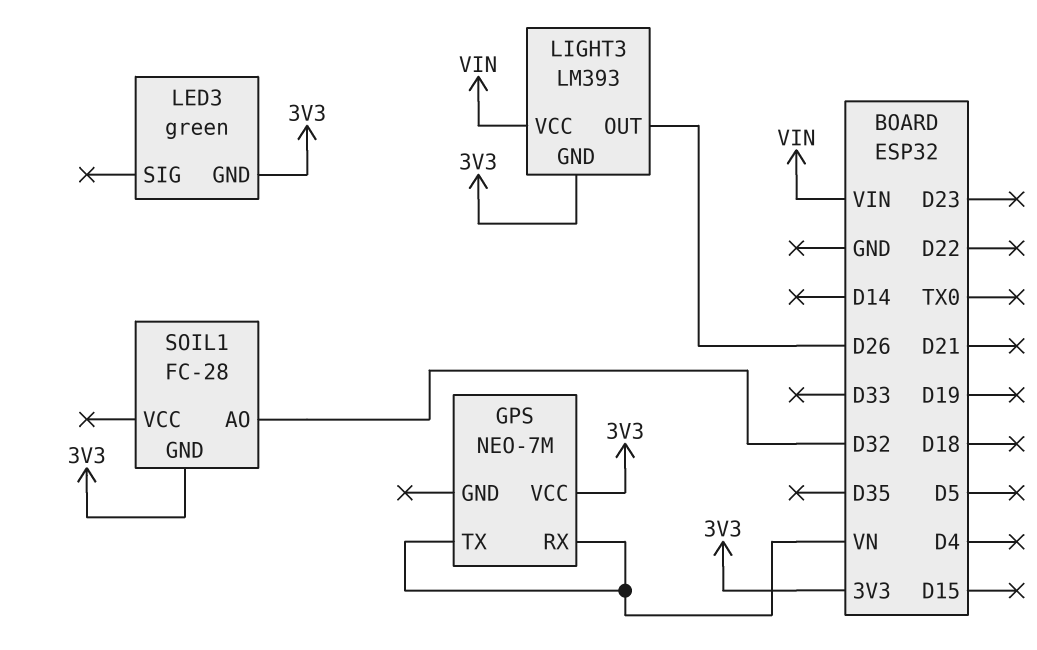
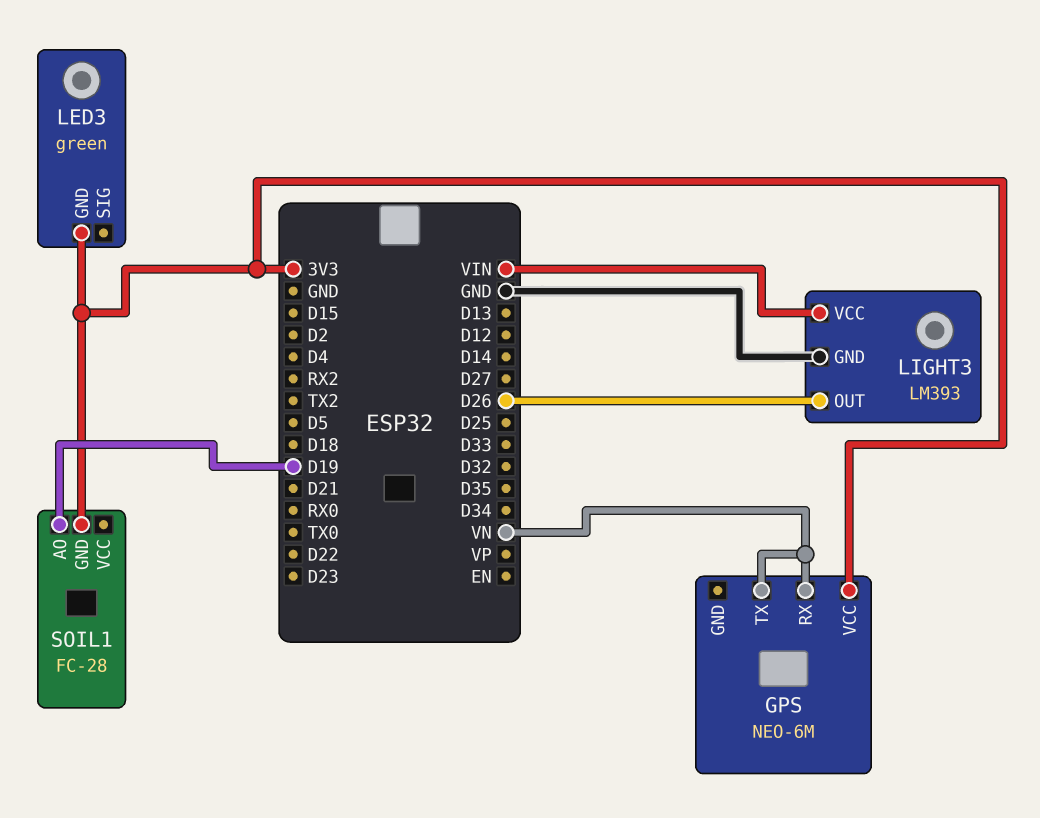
GPS: NEO-7M -> NEO-6M
LIGHT3 pin GND: 3V3 -> GND
SOIL1 pin AO: D32 -> D19

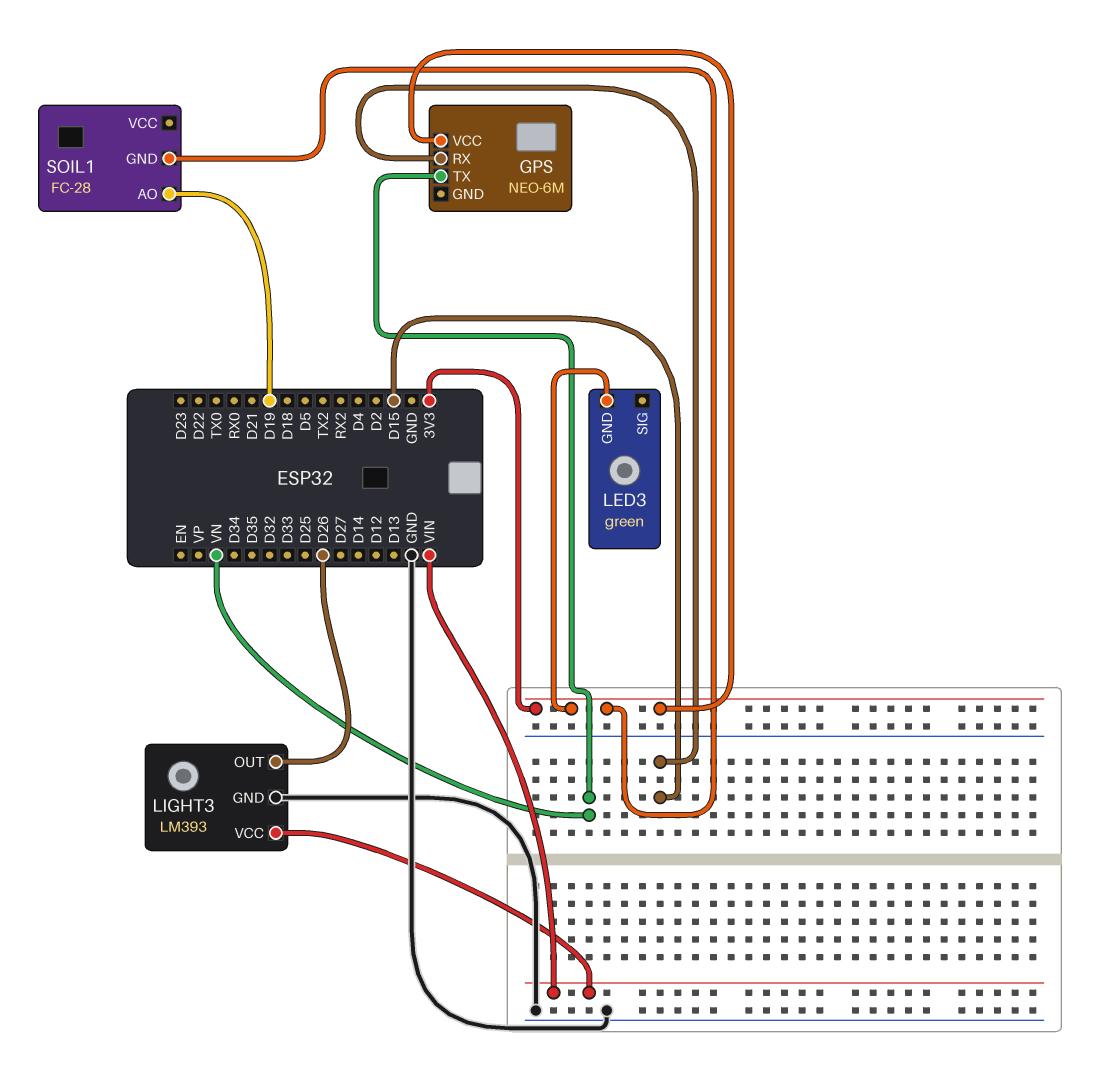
GPS pin RX: VN -> D15

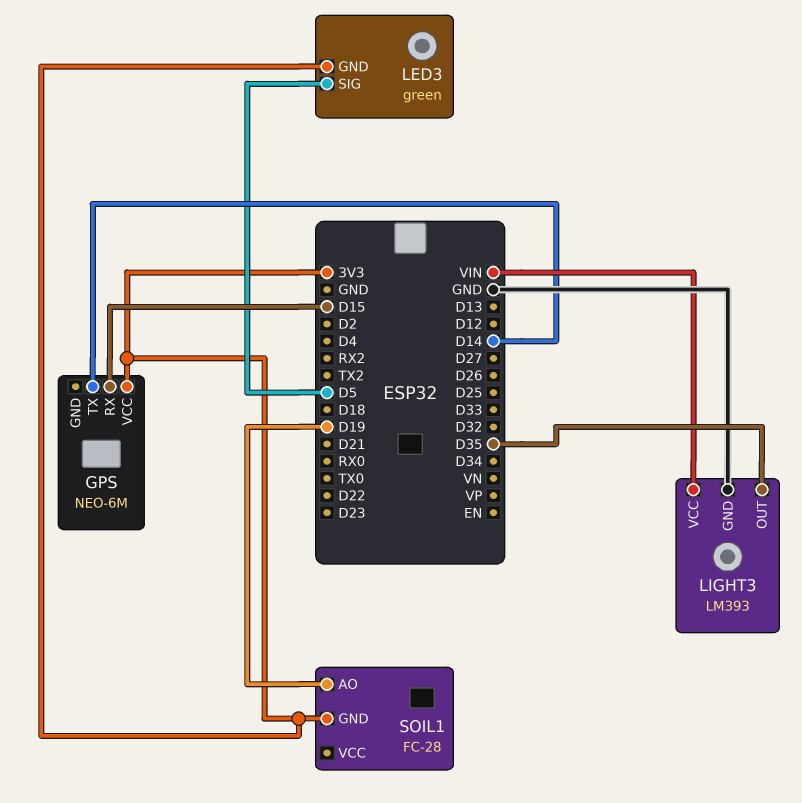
GPS pin TX: VN -> D14
LED3 pin SIG: none -> D5
LIGHT3 pin OUT: D26 -> D35

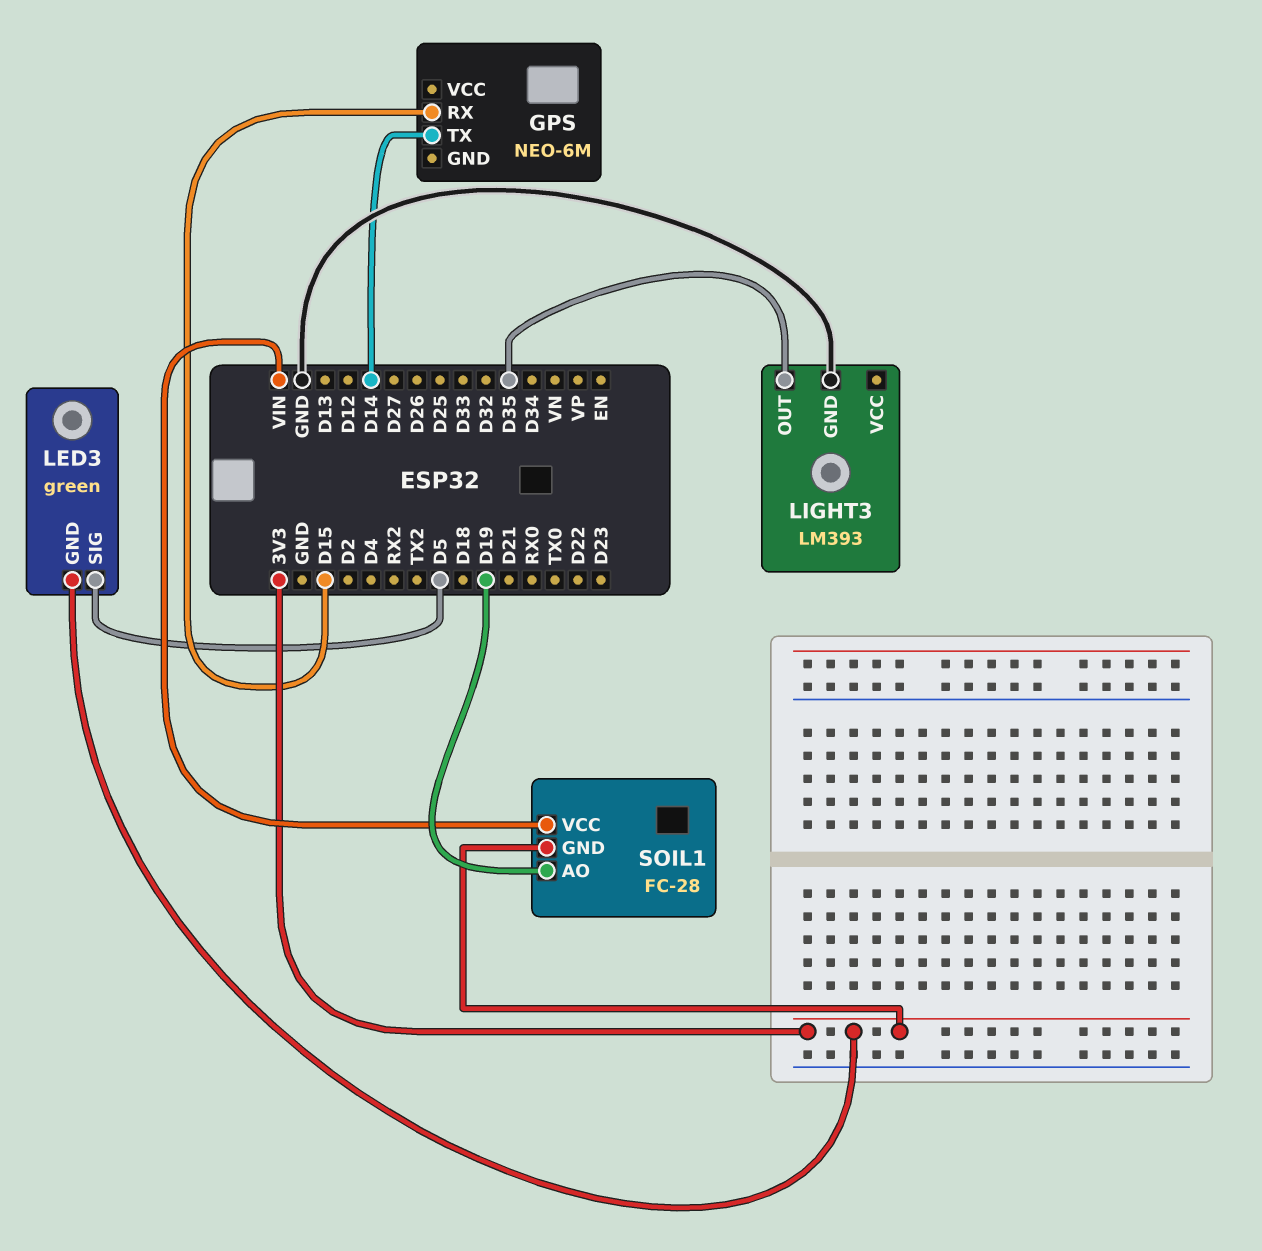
GPS pin VCC: 3V3 -> none
LIGHT3 pin VCC: VIN -> none
SOIL1 pin VCC: none -> VIN

